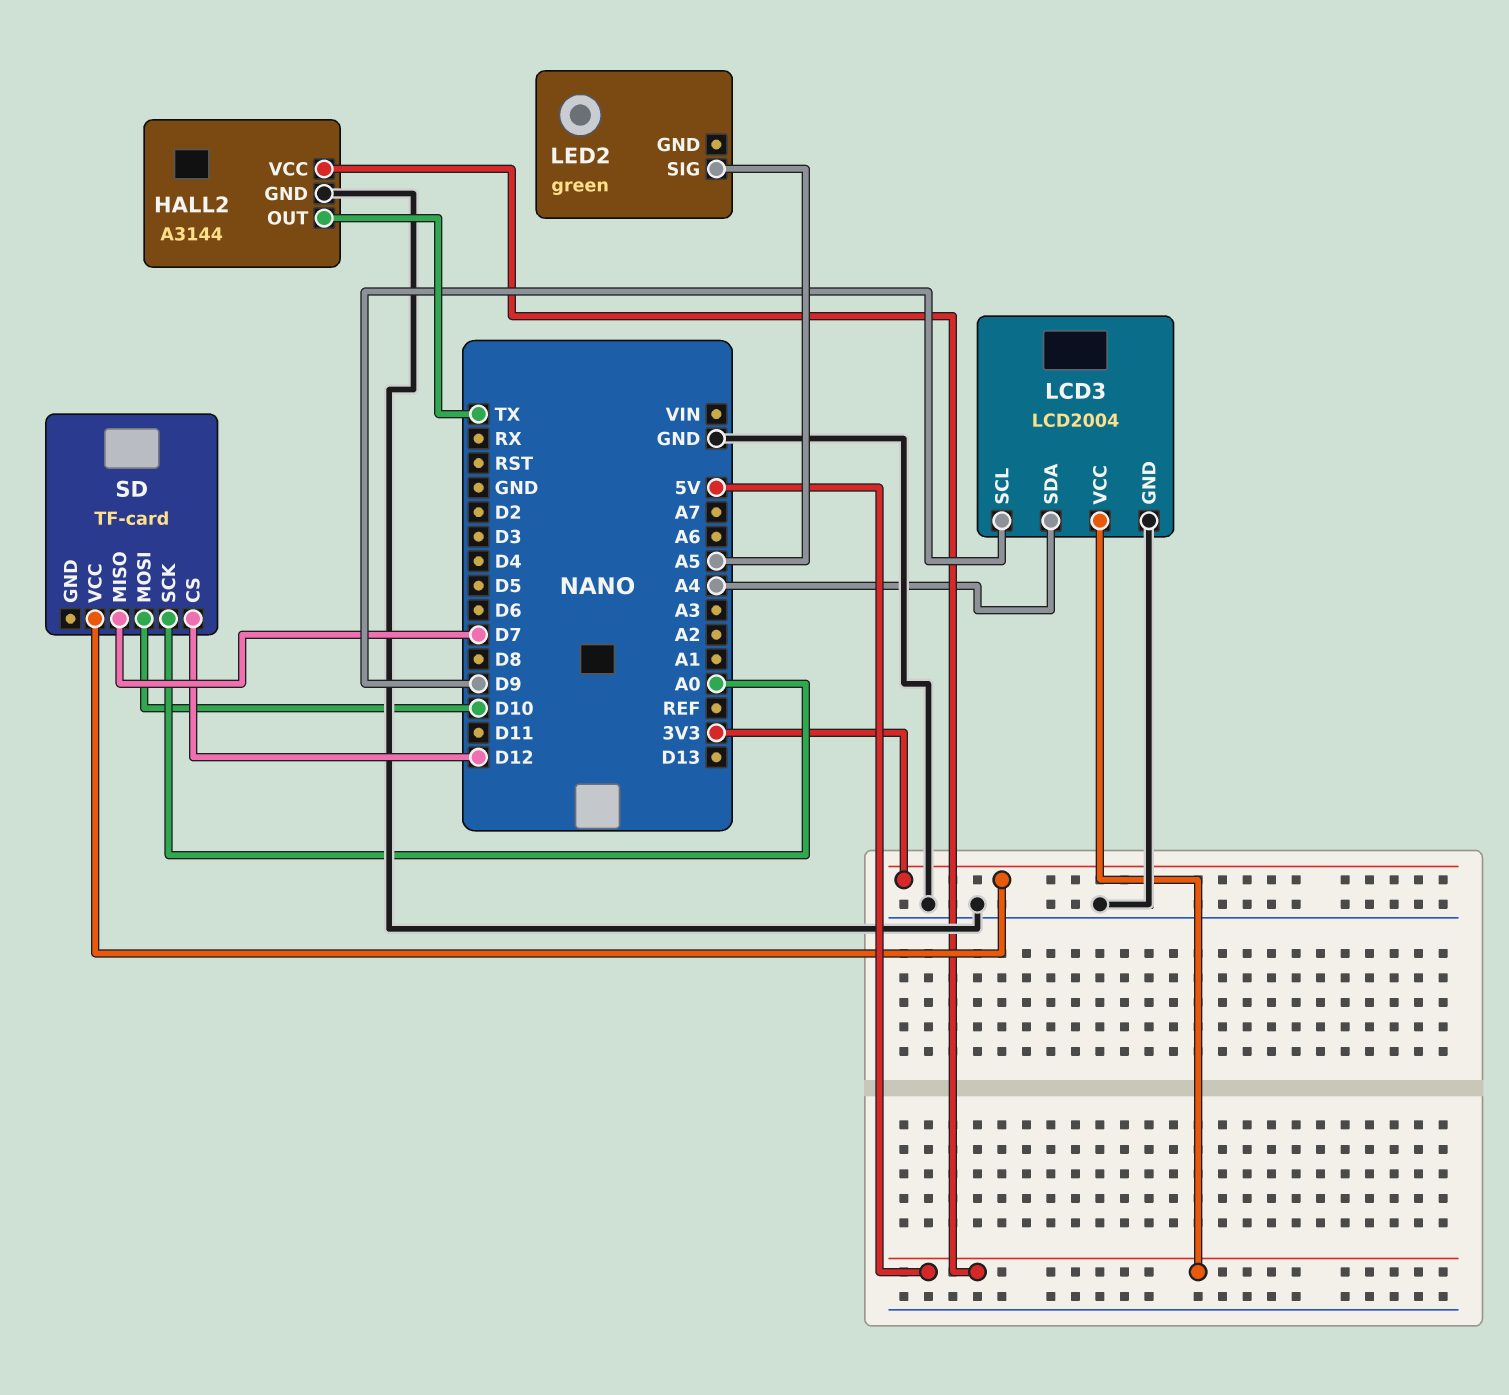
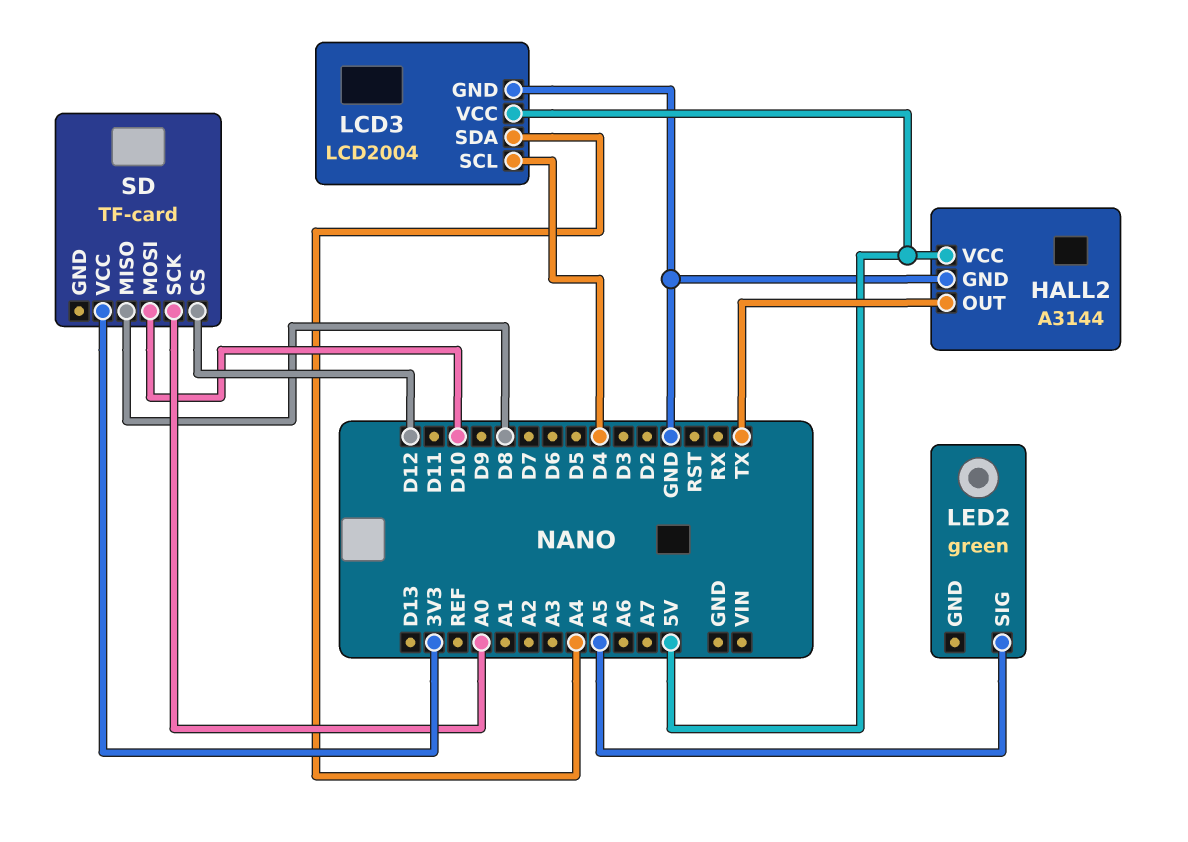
LCD3 pin SCL: D9 -> D4
SD pin MISO: D7 -> D8

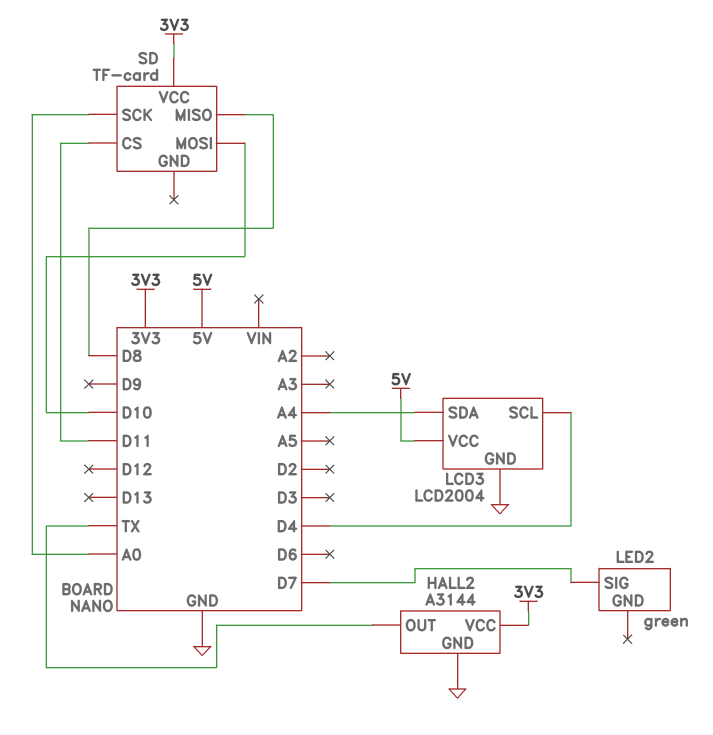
HALL2 pin VCC: 5V -> 3V3
LED2 pin SIG: A5 -> D7
SD pin CS: D12 -> D11

